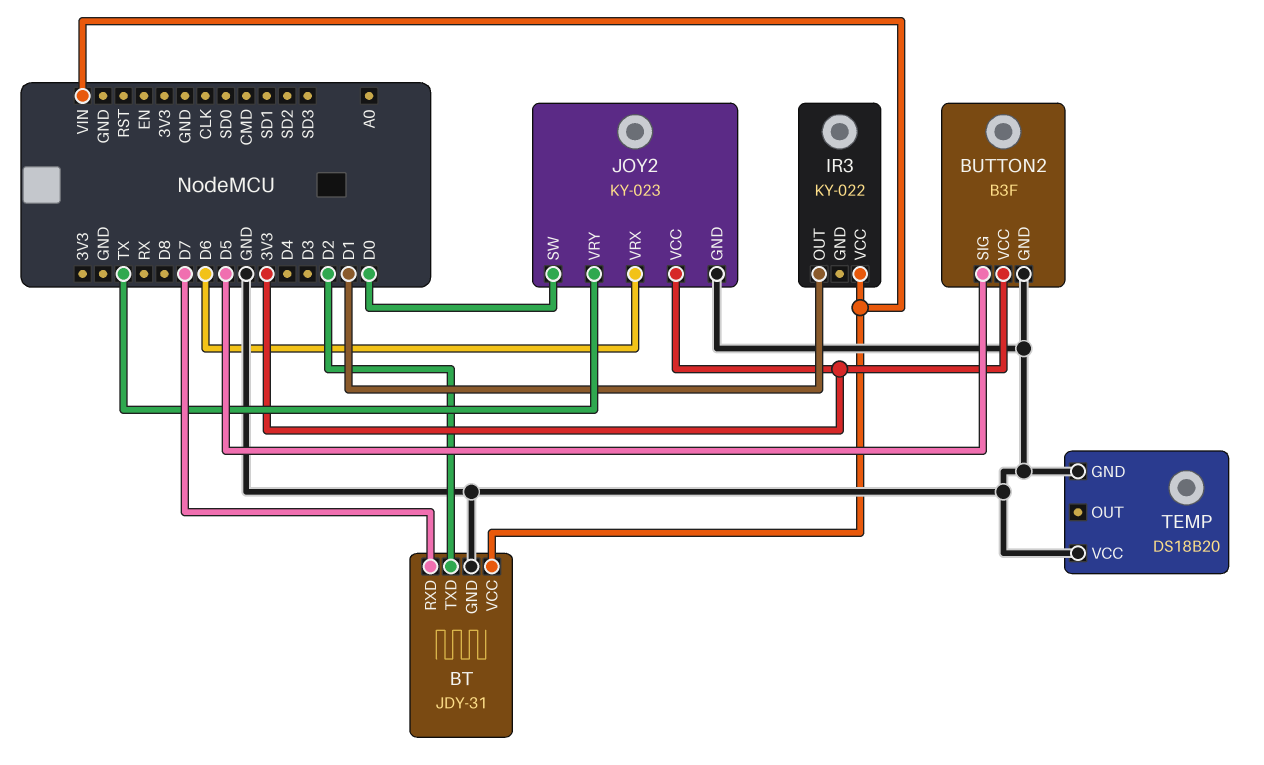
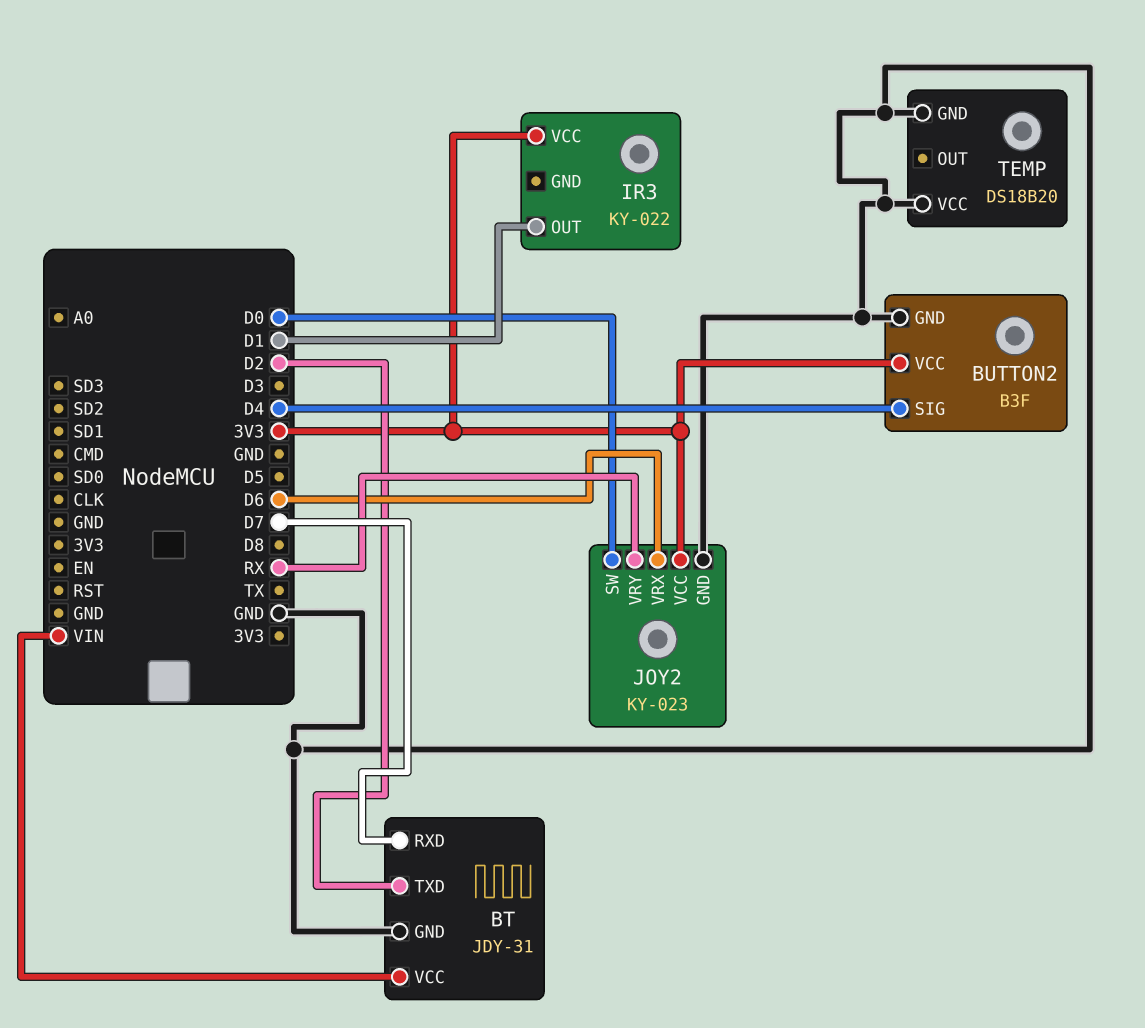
BUTTON2 pin SIG: D5 -> D4
IR3 pin VCC: VIN -> 3V3
JOY2 pin VRY: TX -> RX

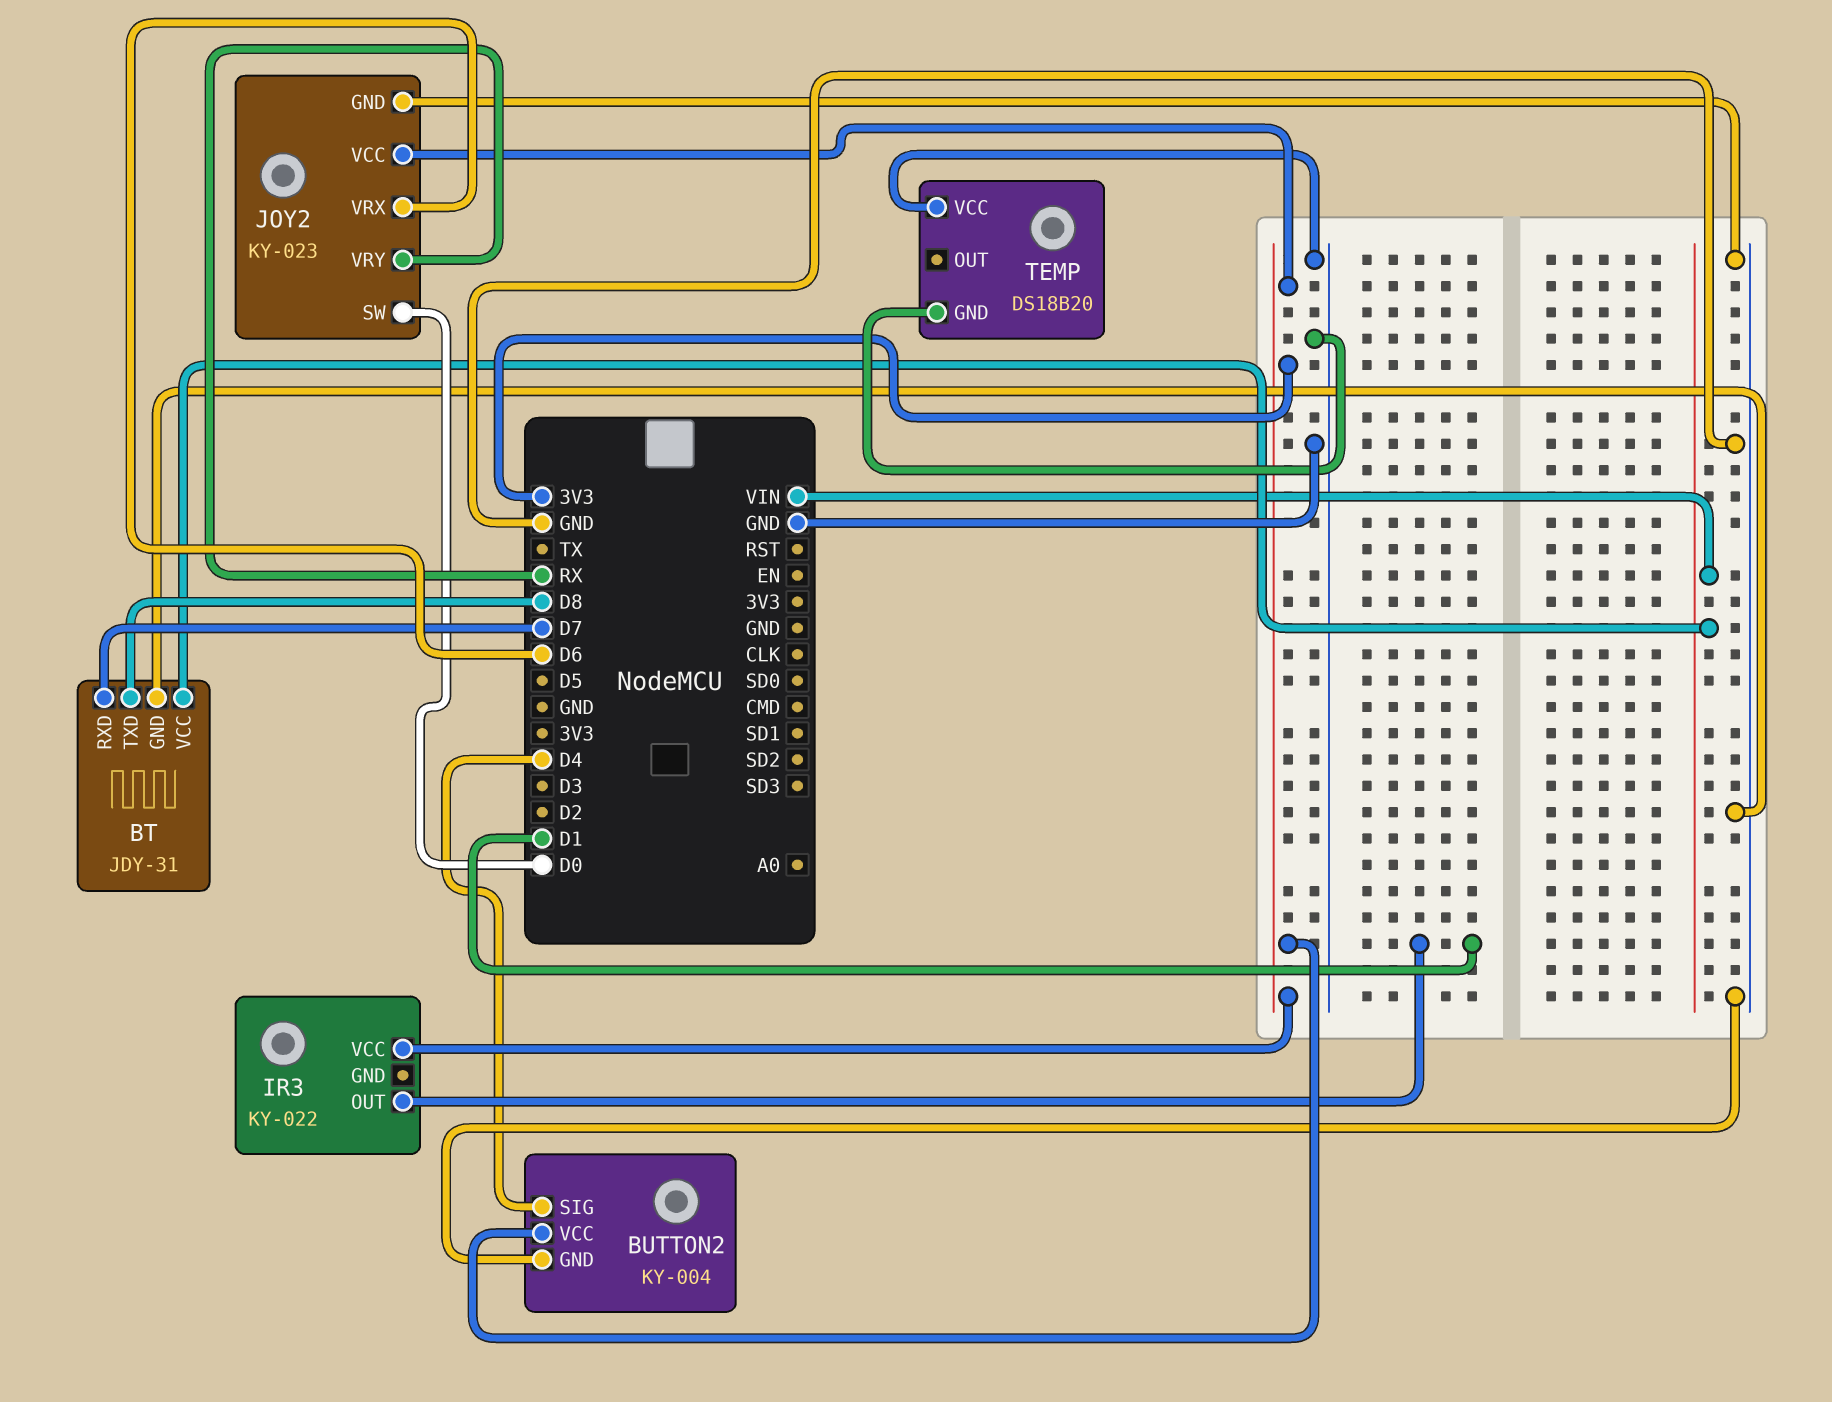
BT pin TXD: D2 -> D8
BUTTON2: B3F -> KY-004

